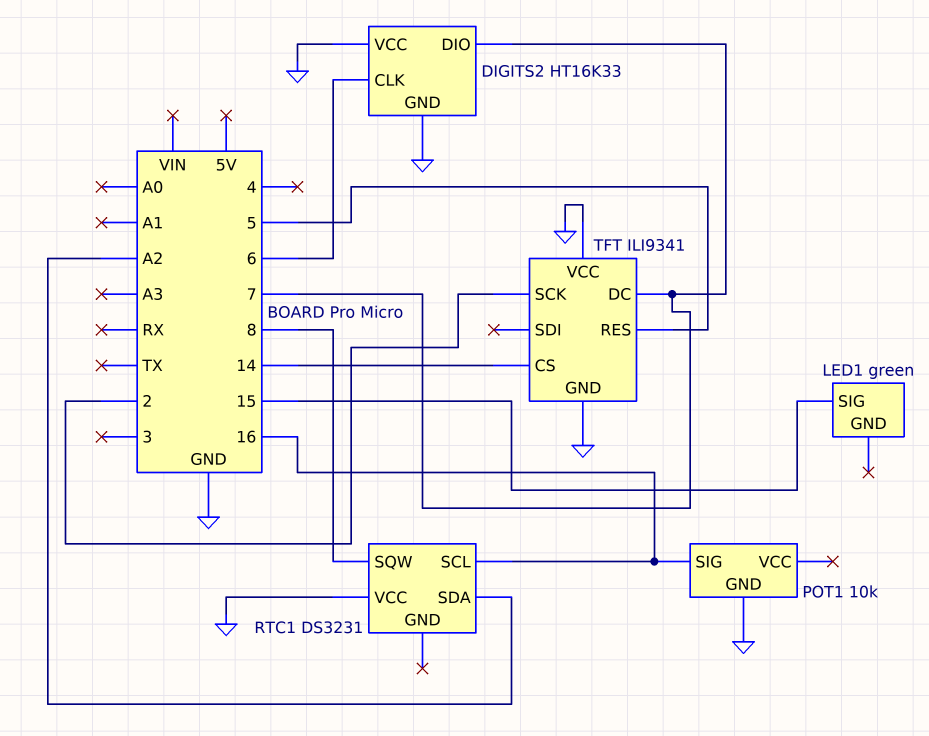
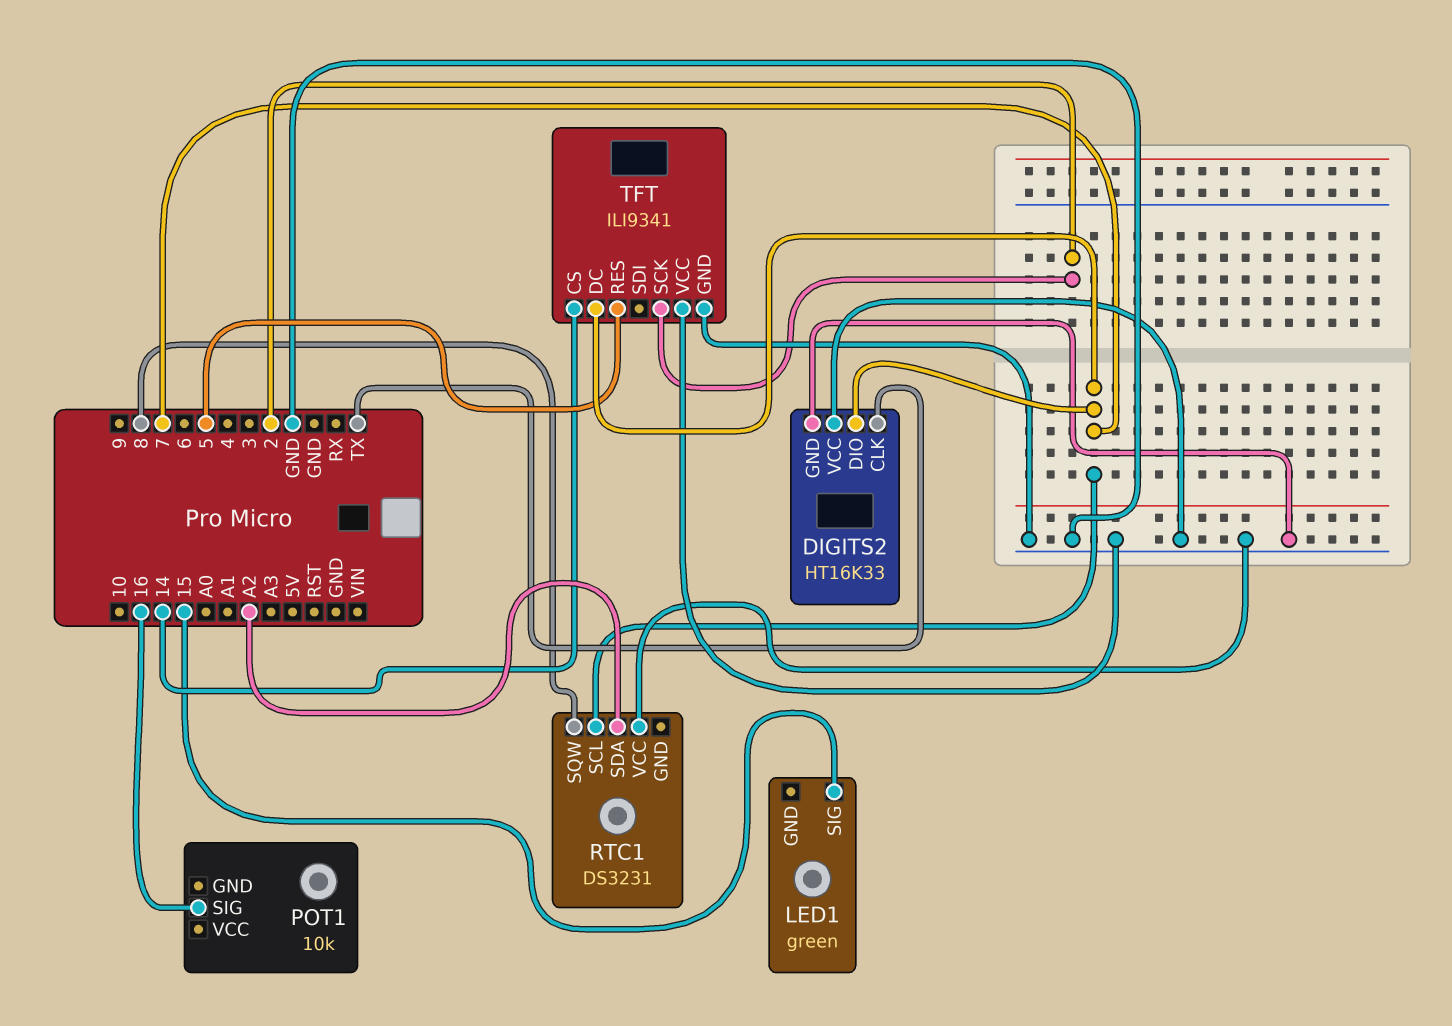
DIGITS2 pin CLK: 6 -> TX
POT1 pin GND: GND -> none
RTC1 pin SCL: 16 -> 7

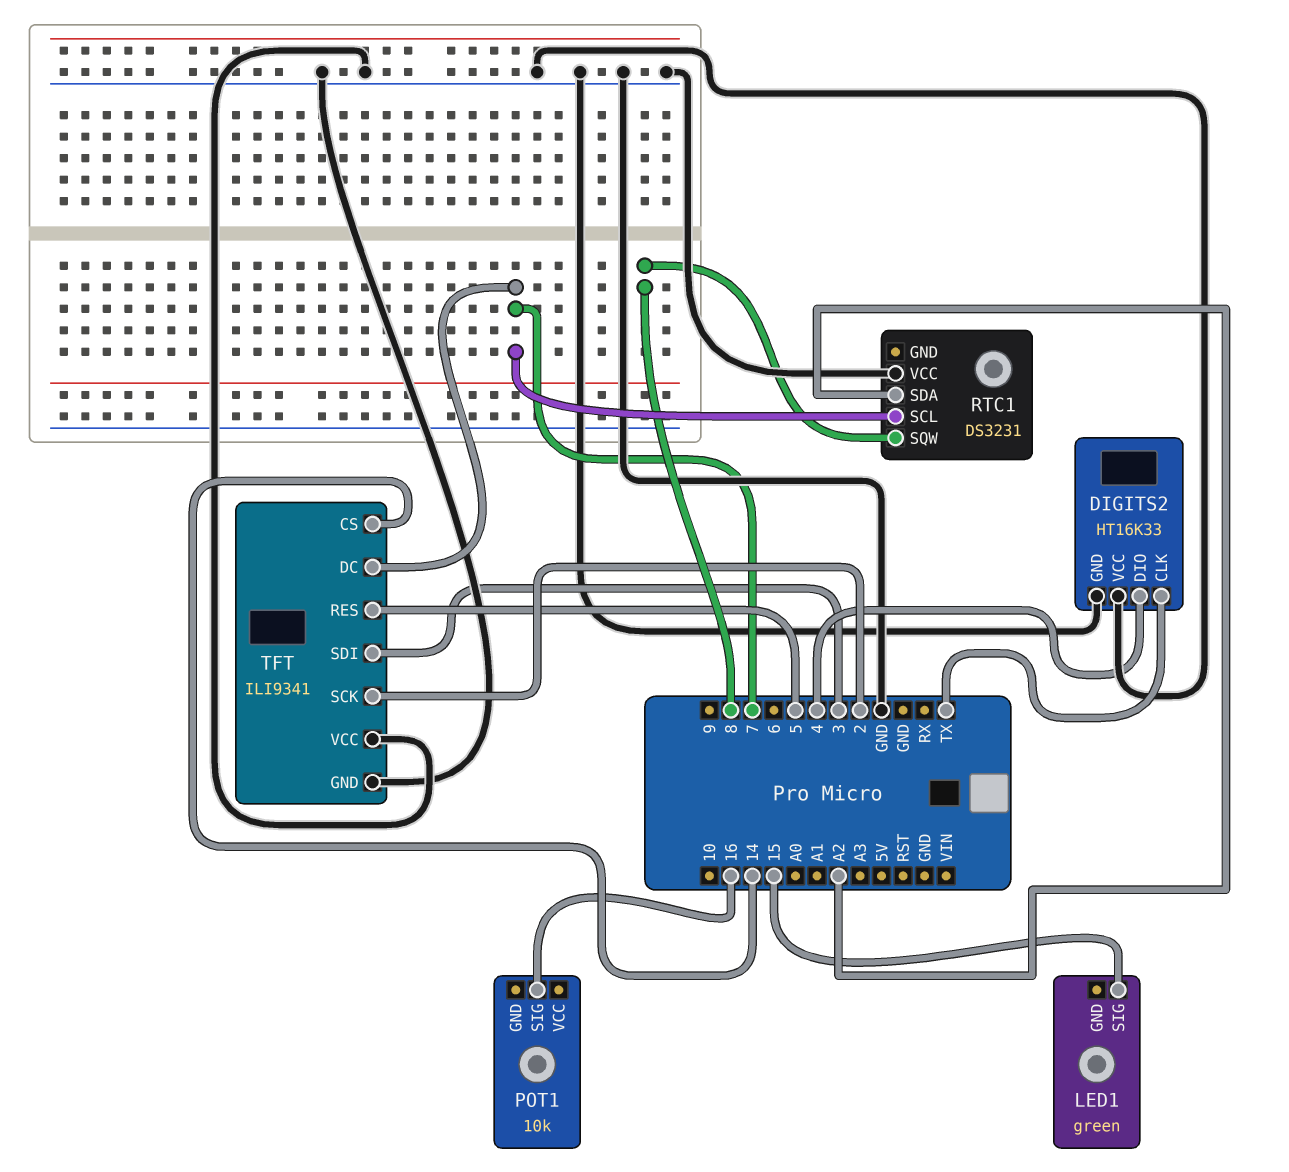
DIGITS2 pin DIO: 7 -> 4
TFT pin SDI: none -> 3

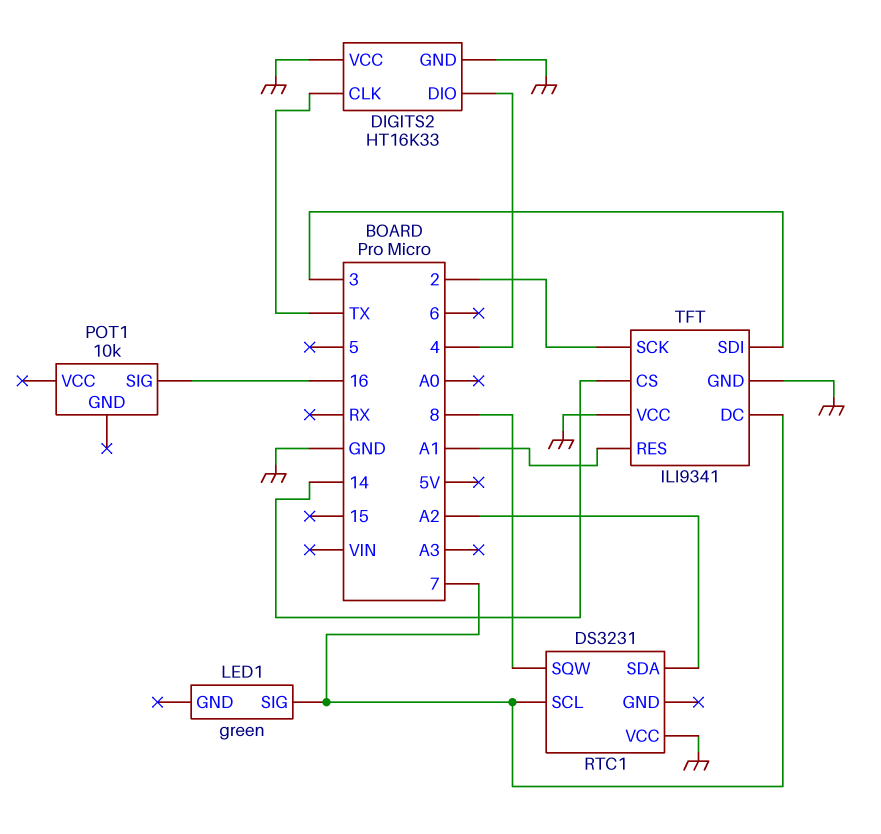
LED1 pin SIG: 15 -> 7
TFT pin RES: 5 -> A1

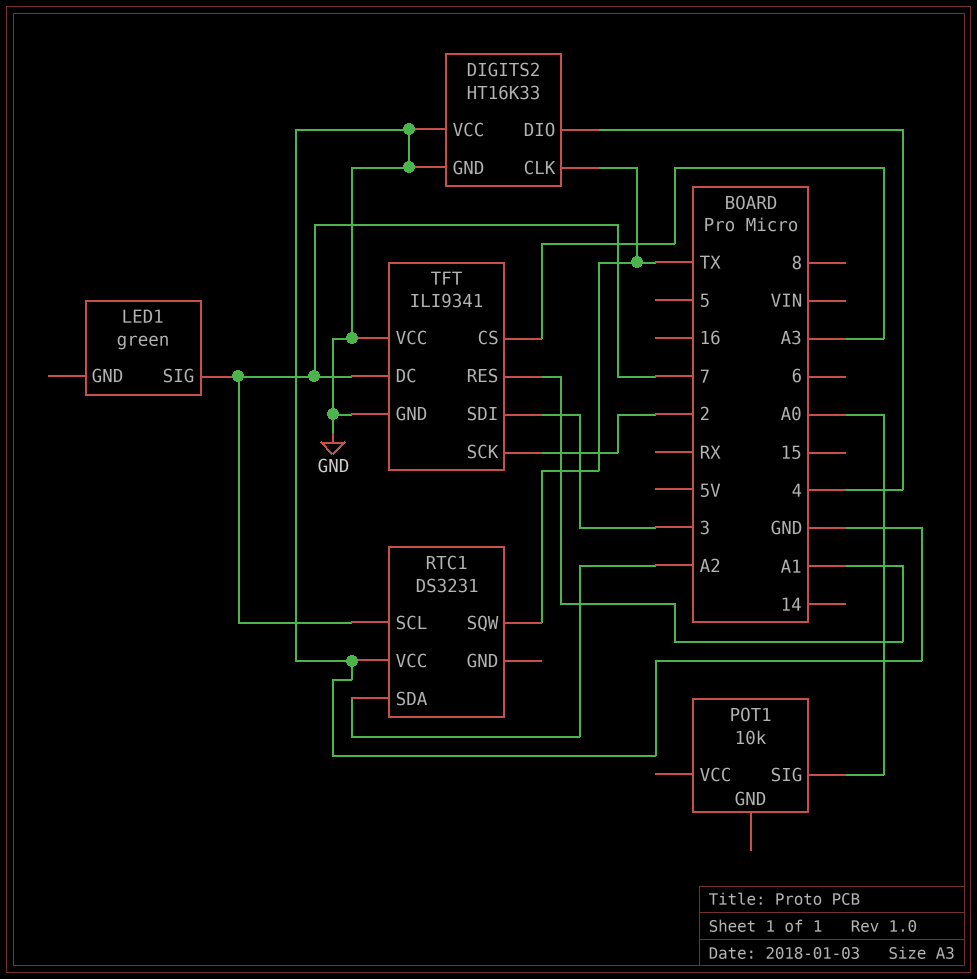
POT1 pin SIG: 16 -> A0
RTC1 pin SQW: 8 -> TX
TFT pin CS: 14 -> A3

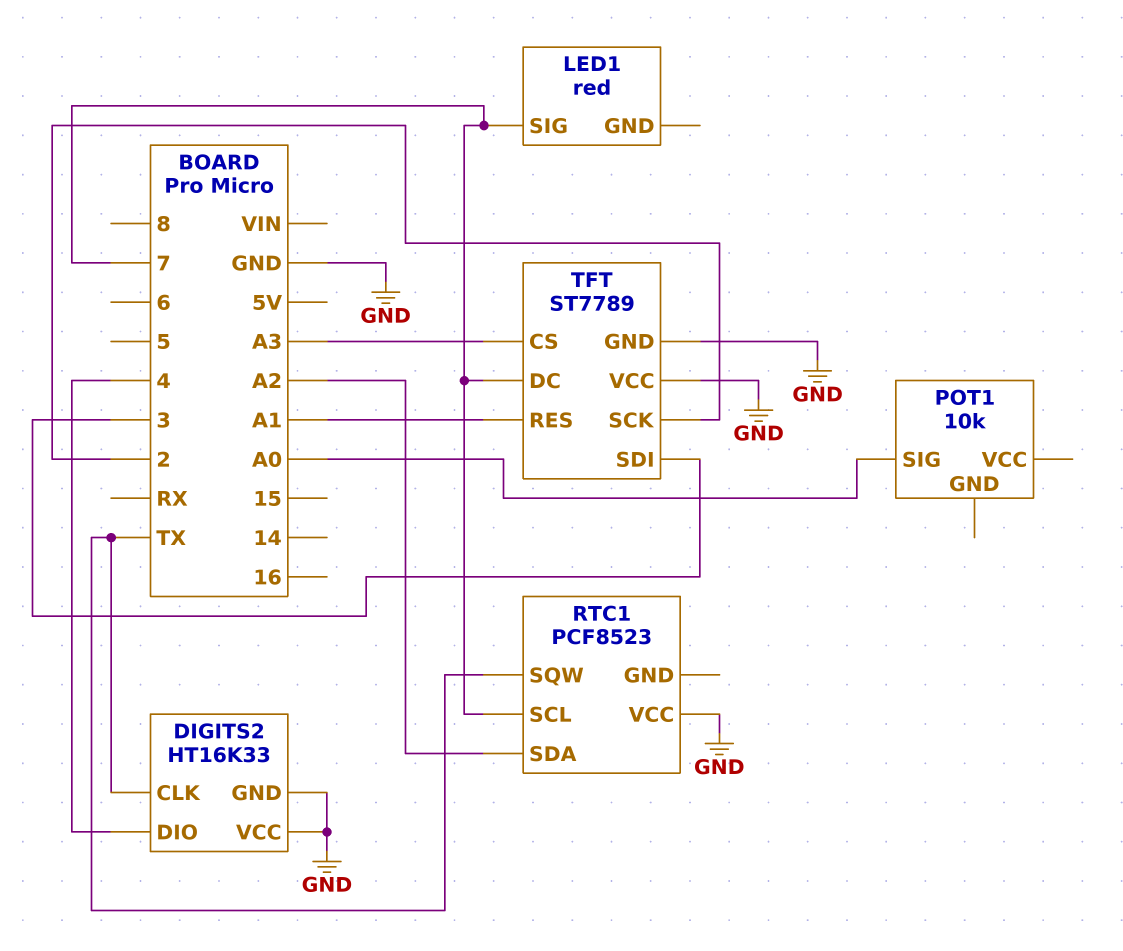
LED1: green -> red
RTC1: DS3231 -> PCF8523
TFT: ILI9341 -> ST7789

